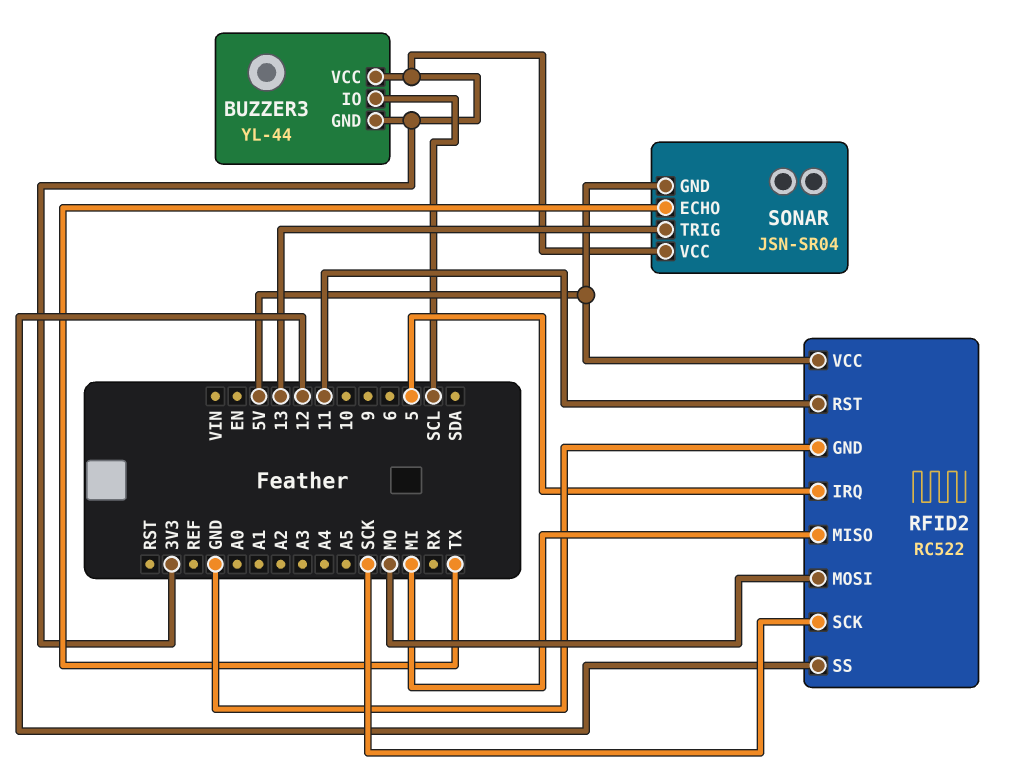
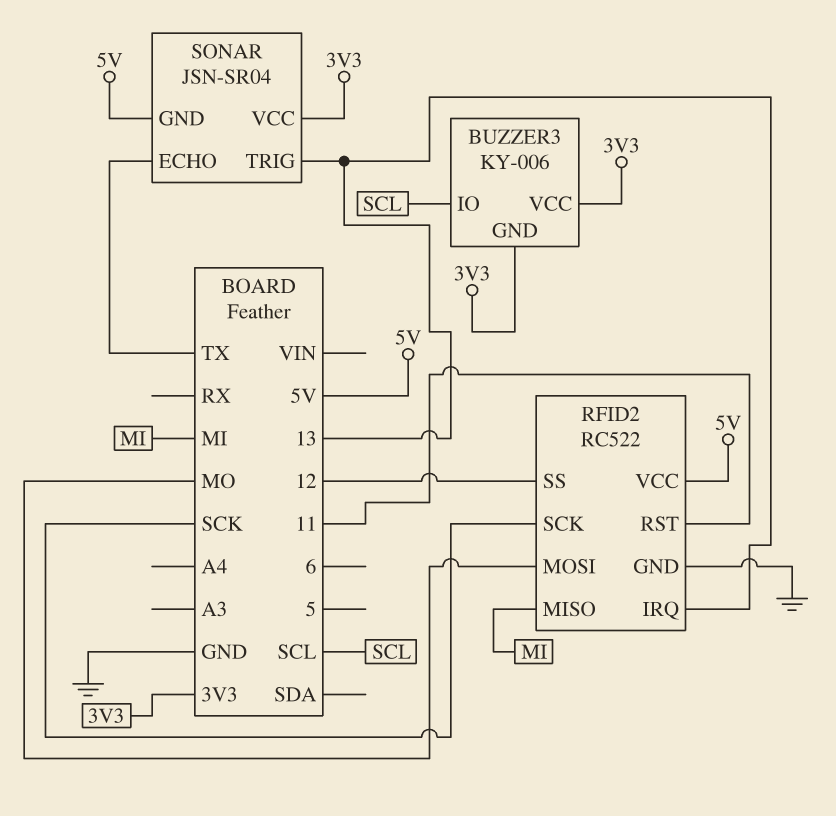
BUZZER3: YL-44 -> KY-006
RFID2 pin IRQ: 5 -> 13

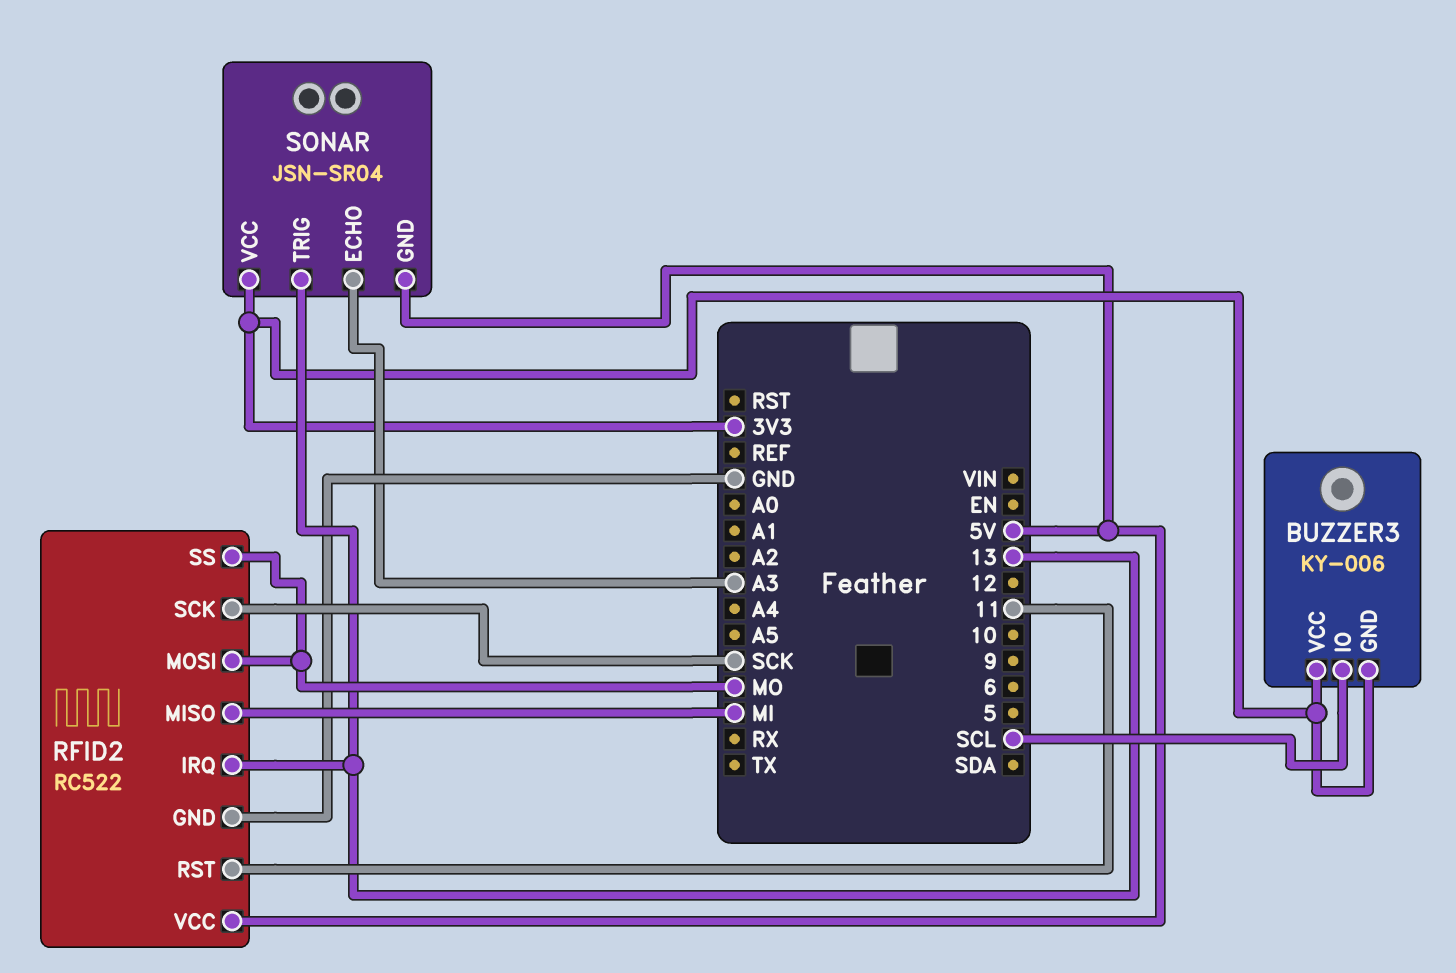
RFID2 pin SS: 12 -> MO
SONAR pin ECHO: TX -> A3

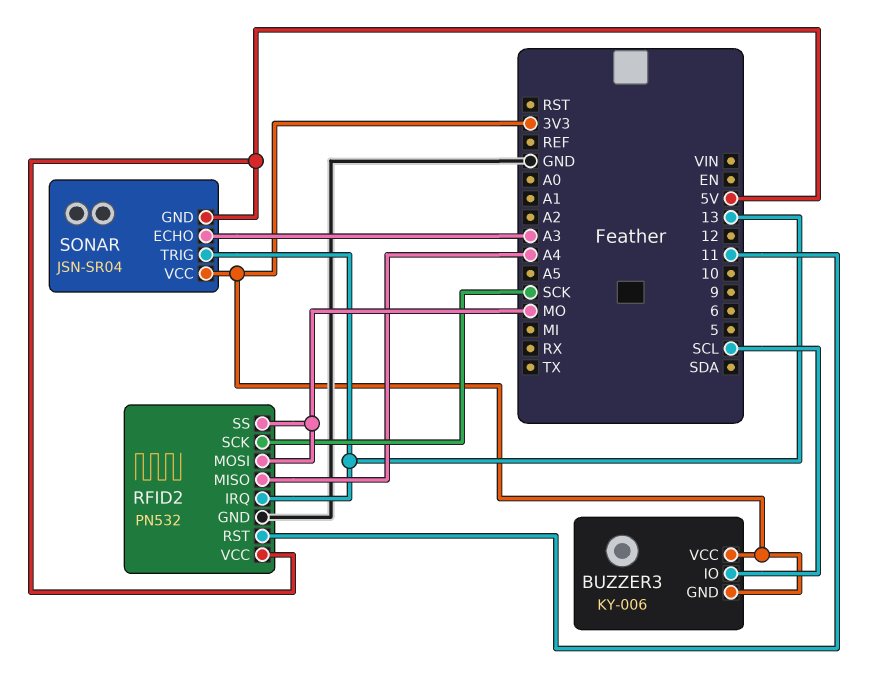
RFID2: RC522 -> PN532
RFID2 pin MISO: MI -> A4

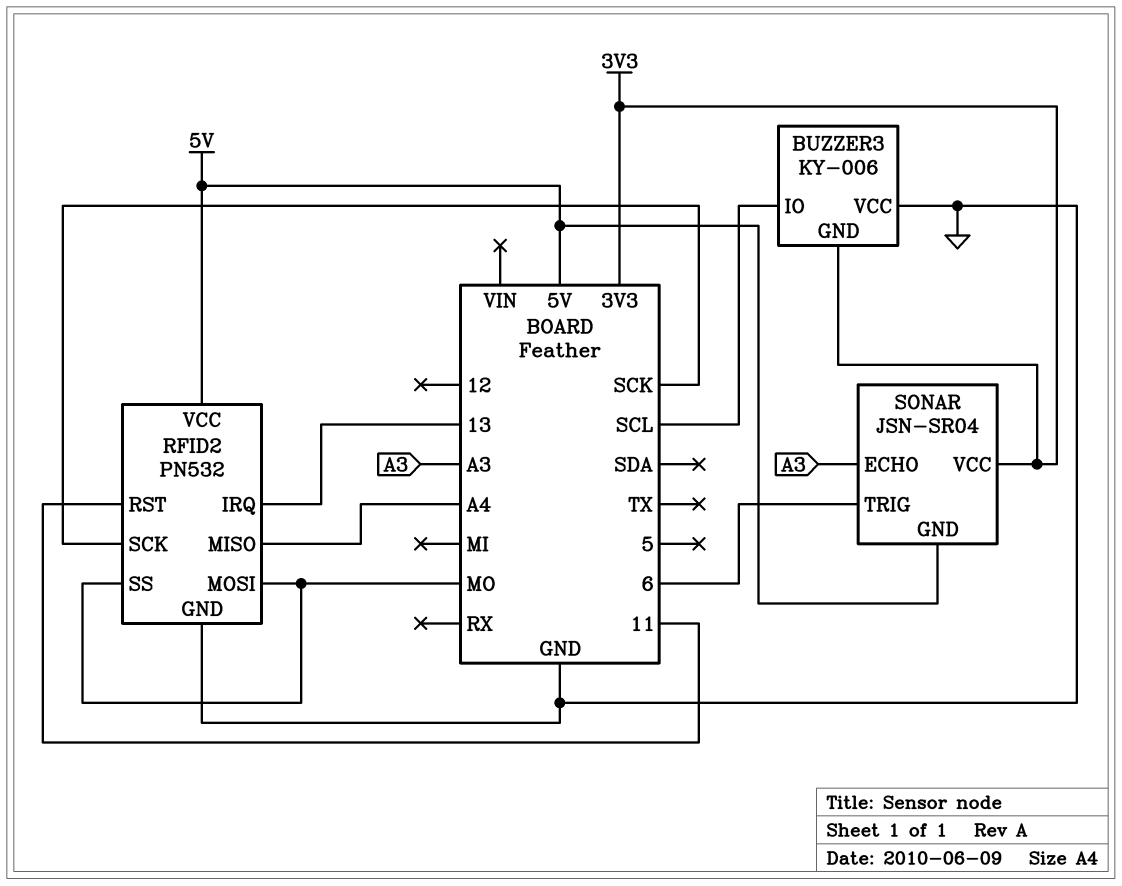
BUZZER3 pin VCC: 3V3 -> GND
SONAR pin TRIG: 13 -> 6

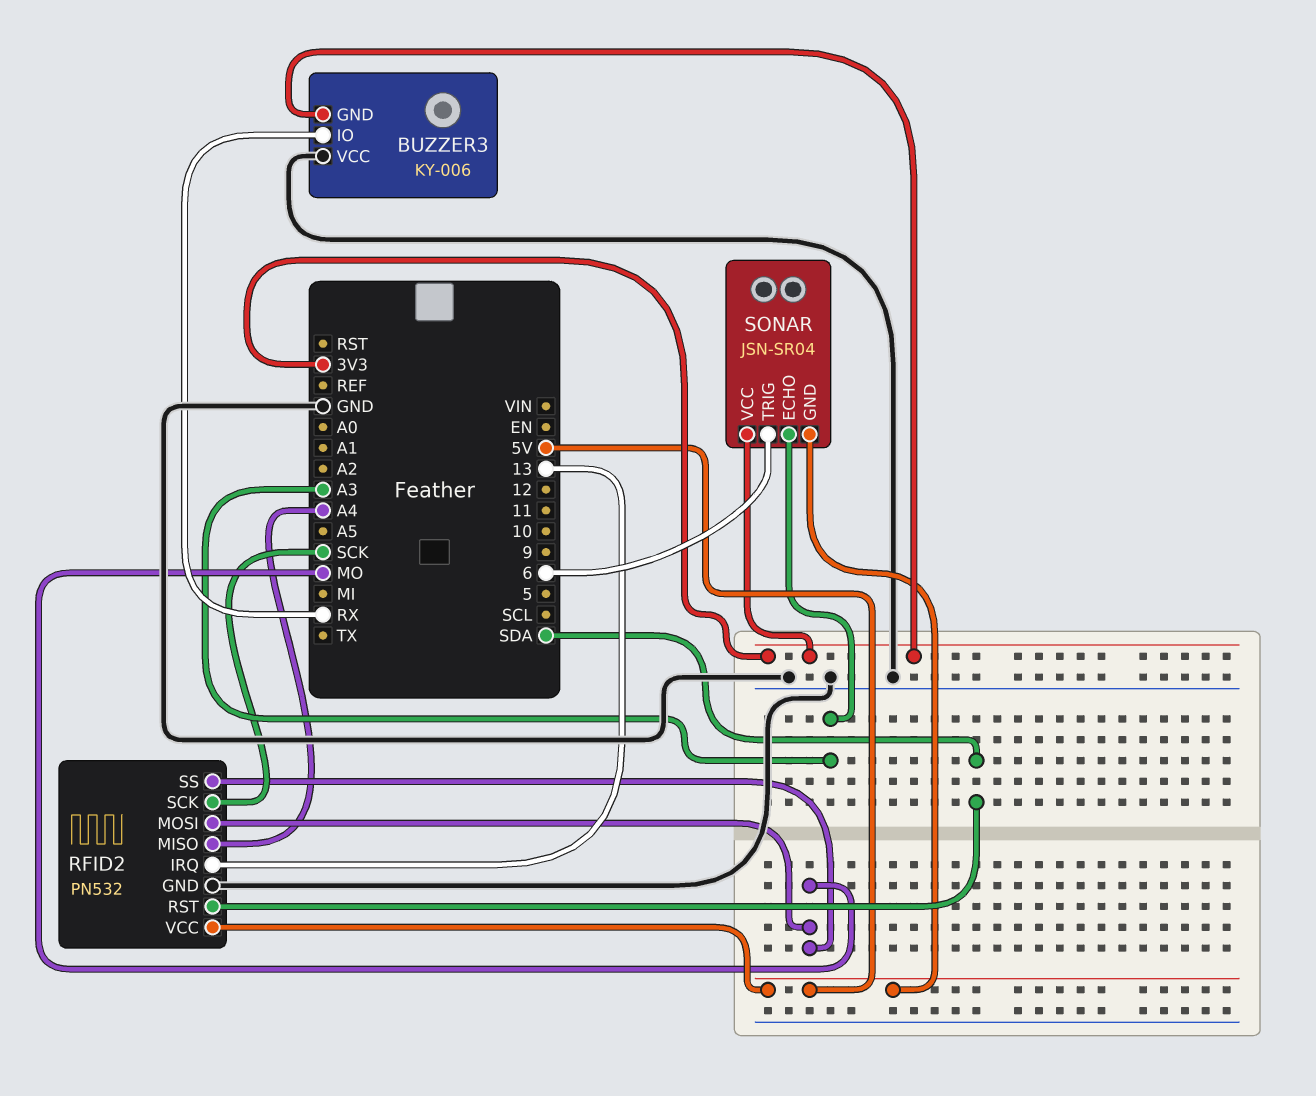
BUZZER3 pin IO: SCL -> RX
RFID2 pin RST: 11 -> SDA

